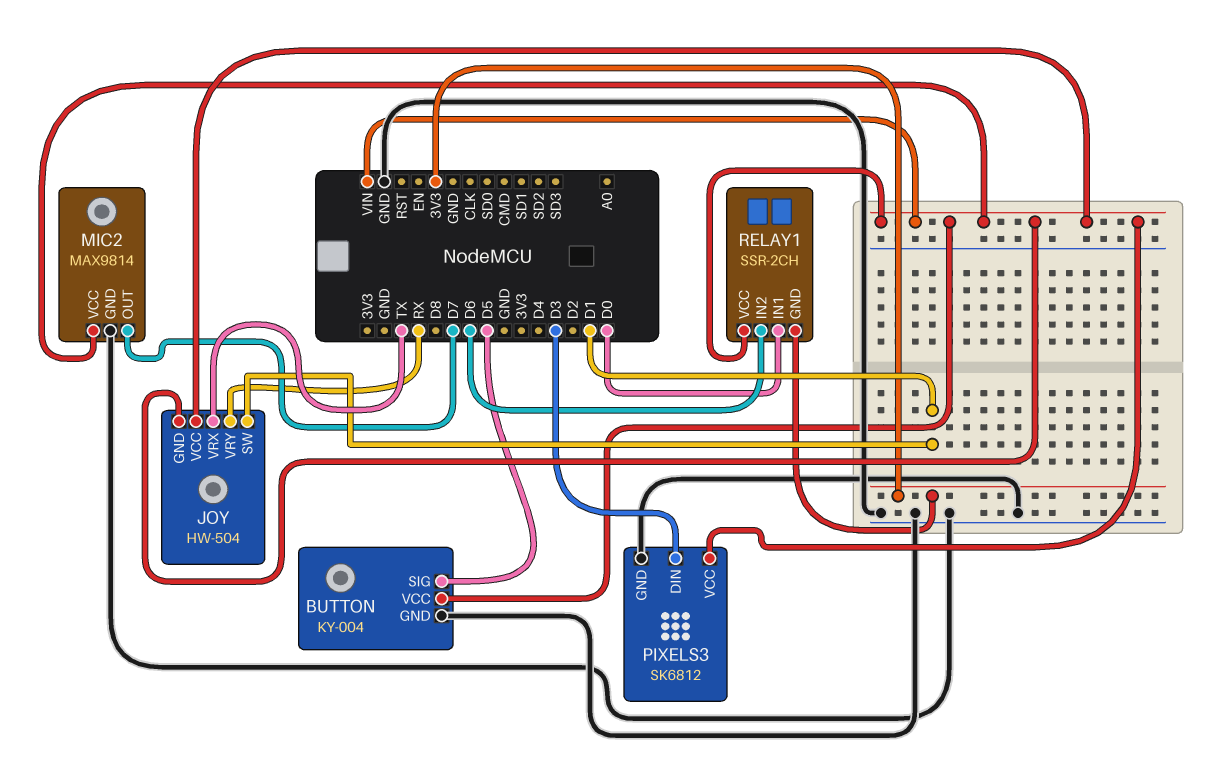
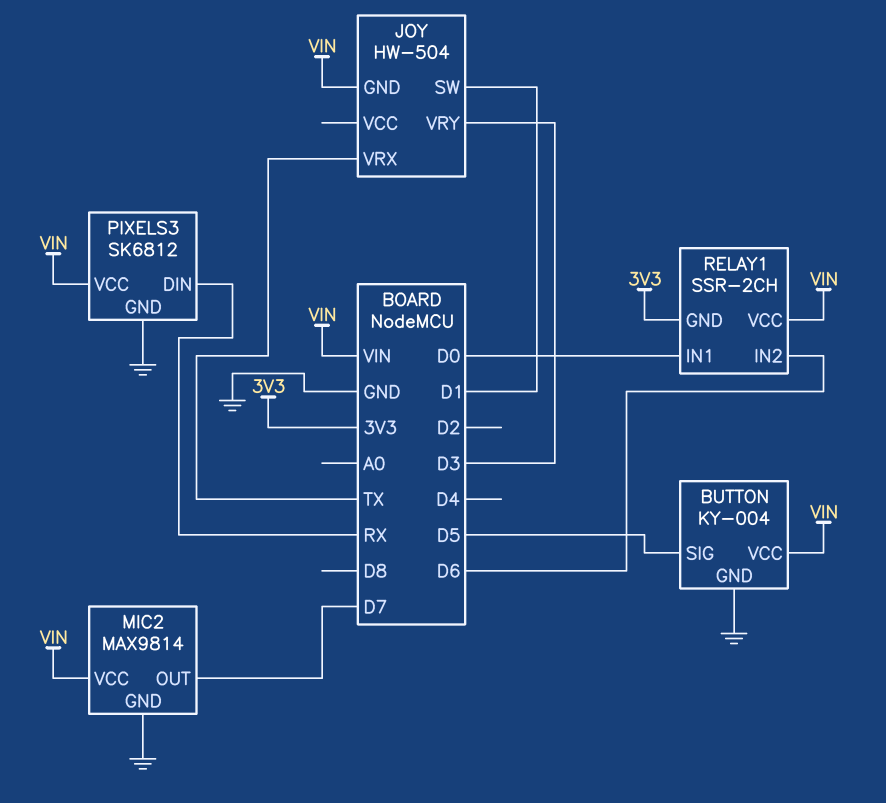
JOY pin VCC: VIN -> none
JOY pin VRY: RX -> D3
PIXELS3 pin DIN: D3 -> RX

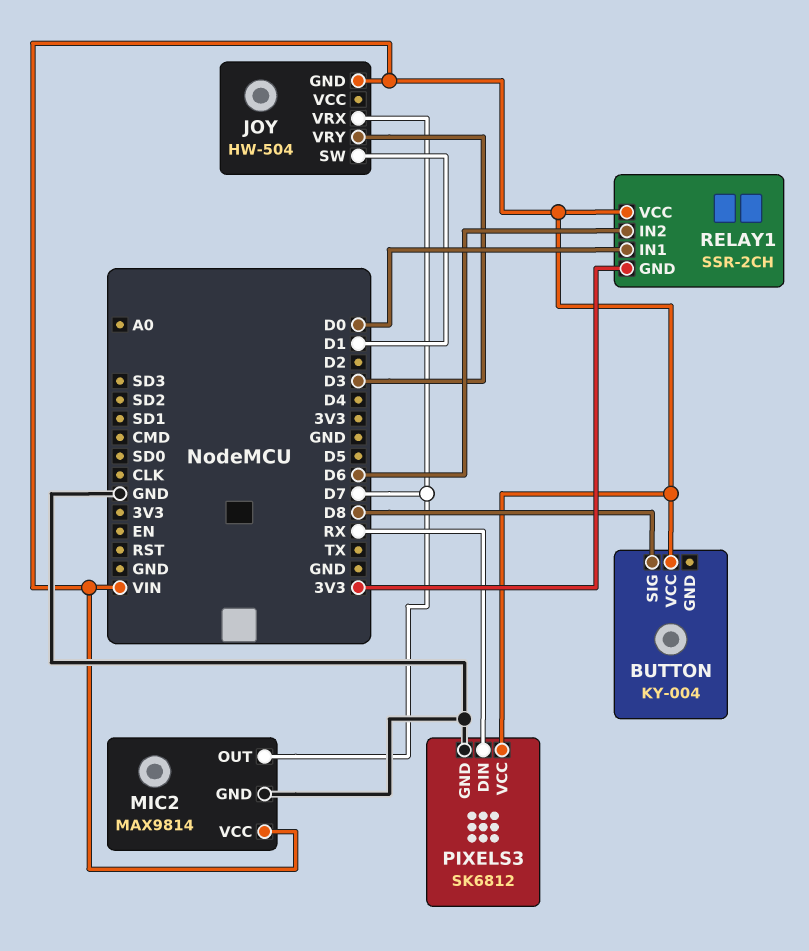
BUTTON pin GND: GND -> none
BUTTON pin SIG: D5 -> D8
JOY pin VRX: TX -> D7

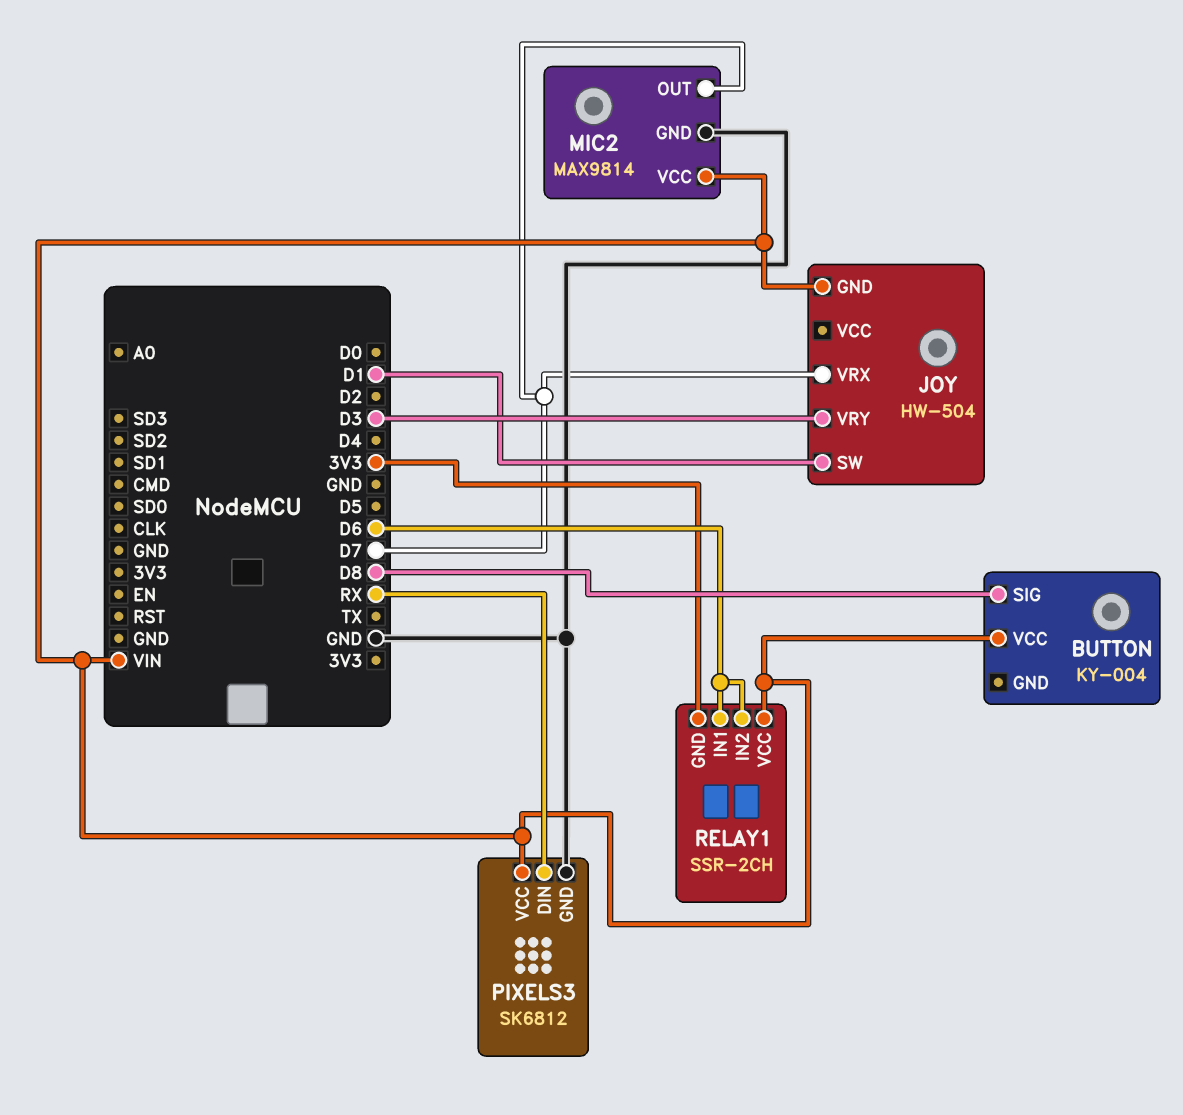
RELAY1 pin IN1: D0 -> D6

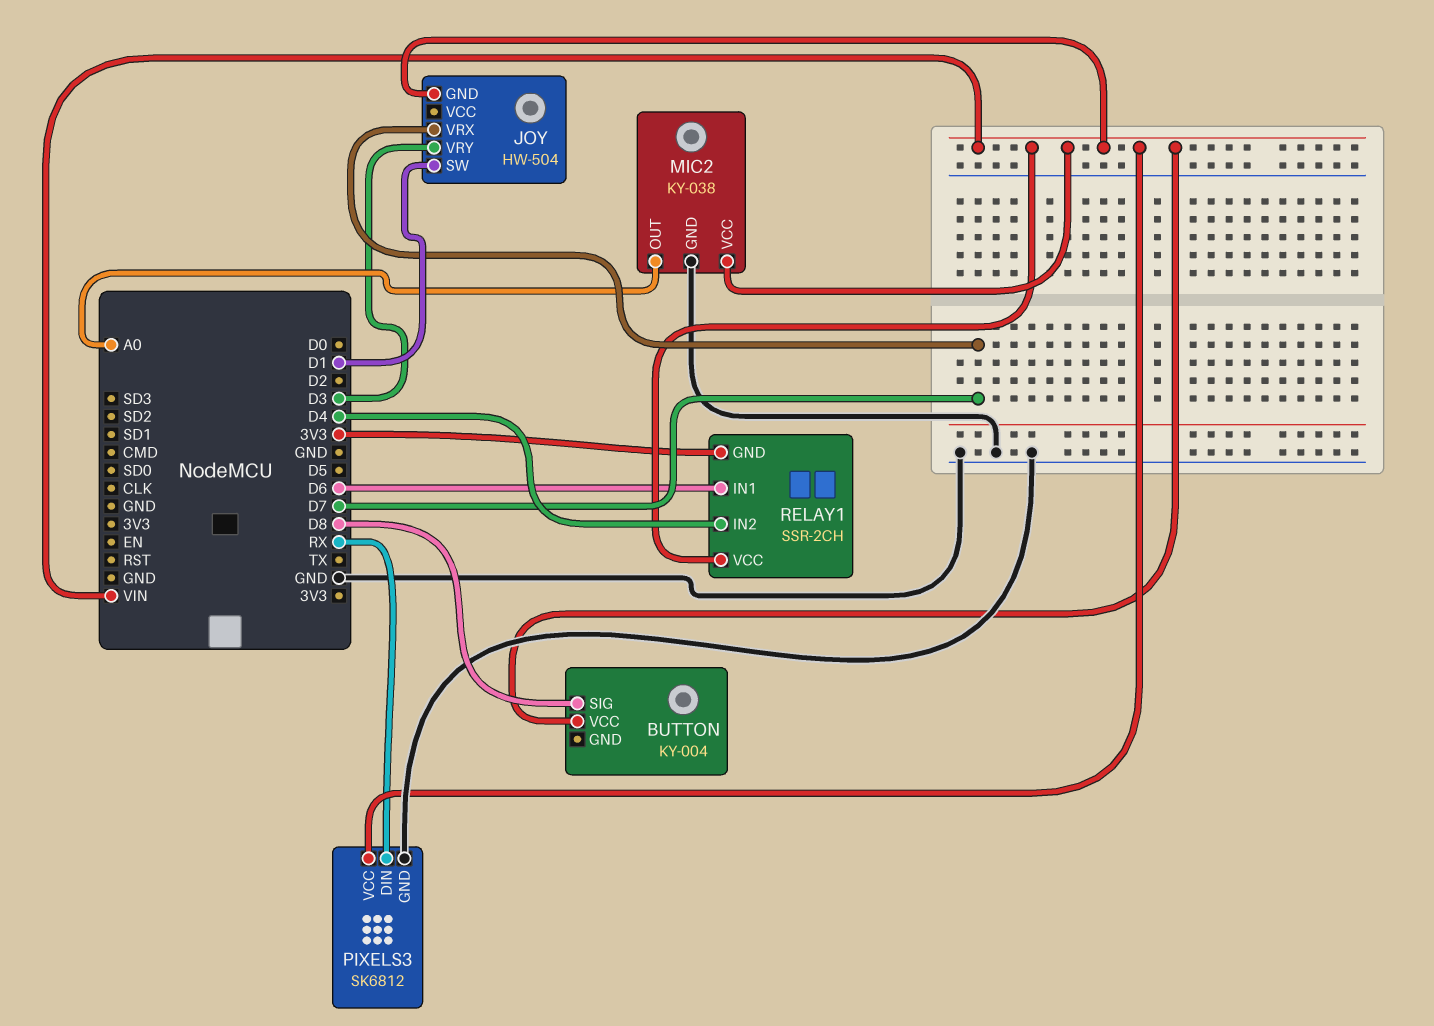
MIC2: MAX9814 -> KY-038
MIC2 pin OUT: D7 -> A0
RELAY1 pin IN2: D6 -> D4

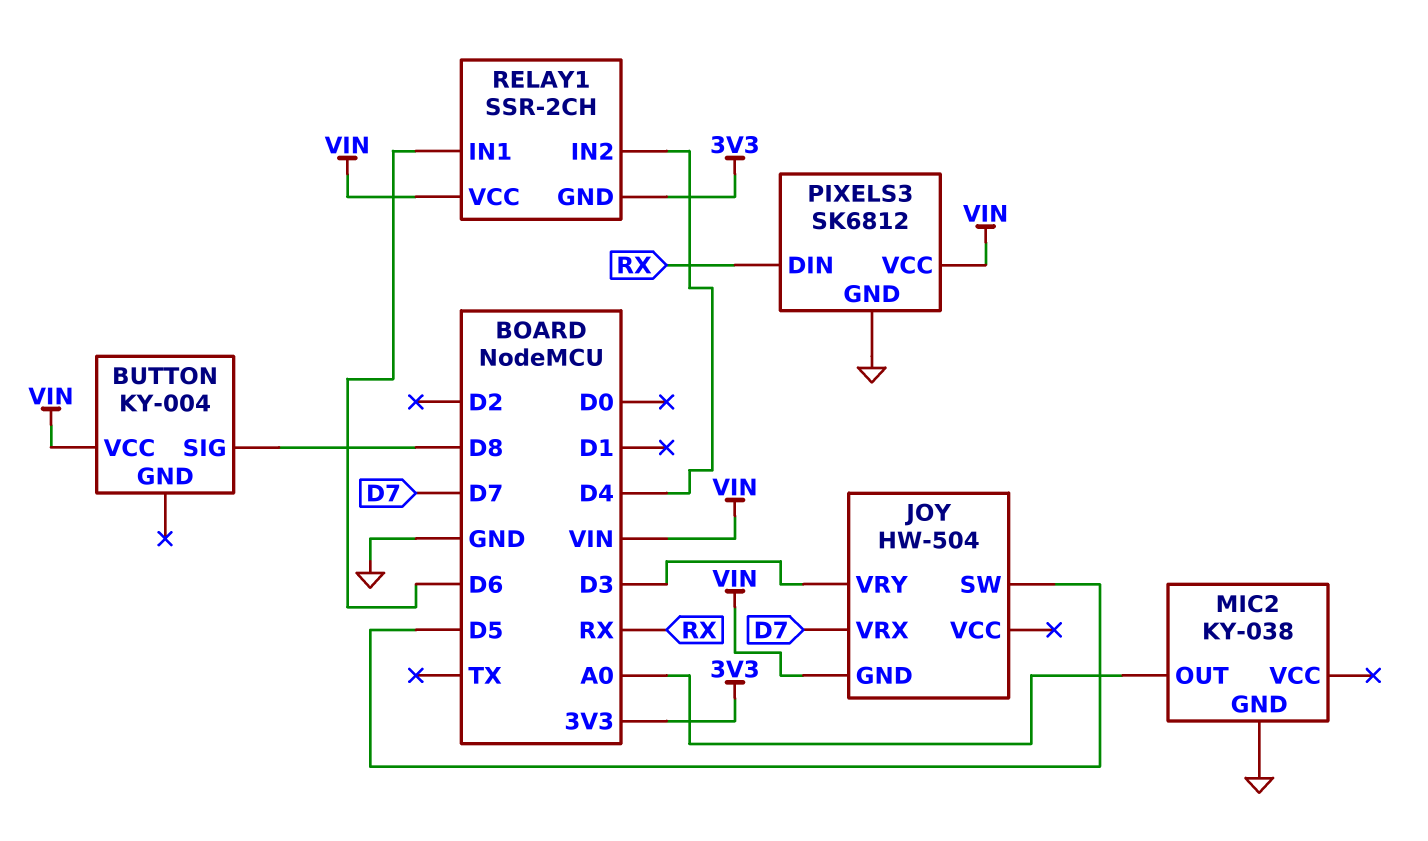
JOY pin SW: D1 -> D5
MIC2 pin VCC: VIN -> none

